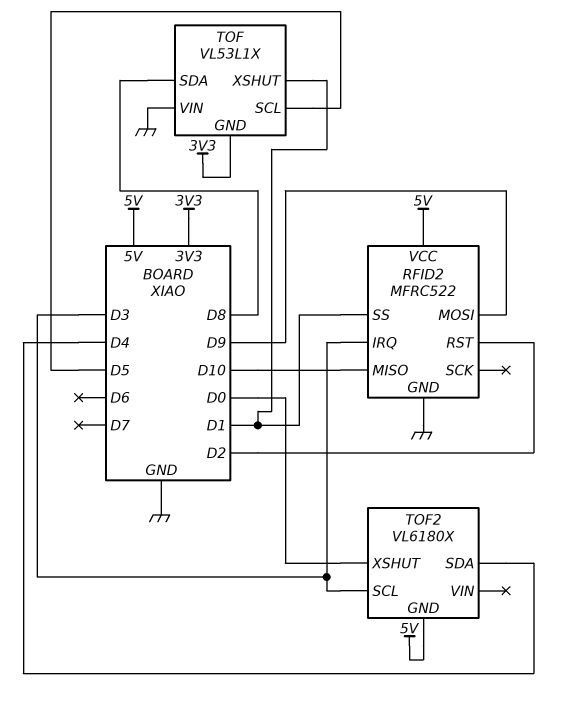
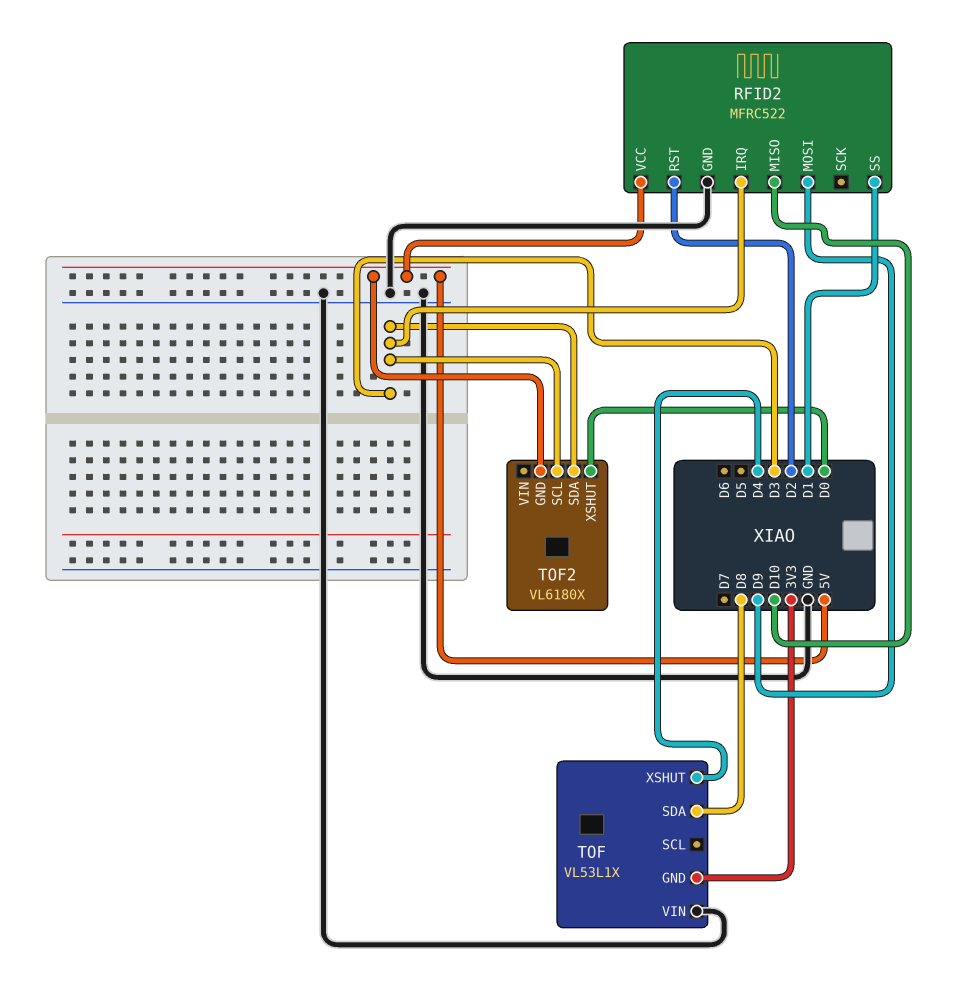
TOF pin SCL: D5 -> none
TOF pin XSHUT: D1 -> D4
TOF2 pin SDA: D4 -> D3

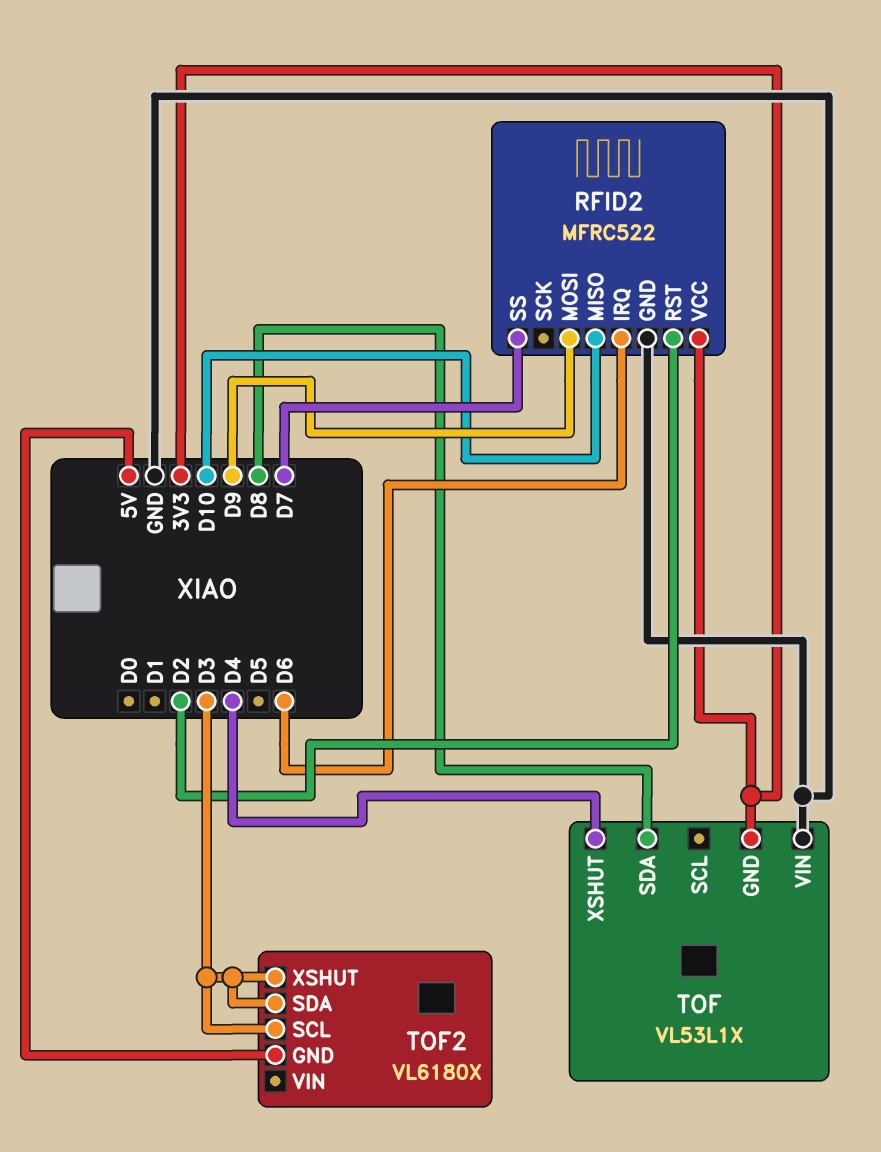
RFID2 pin IRQ: D3 -> D6
RFID2 pin SS: D1 -> D7
RFID2 pin VCC: 5V -> 3V3
TOF2 pin XSHUT: D0 -> D3

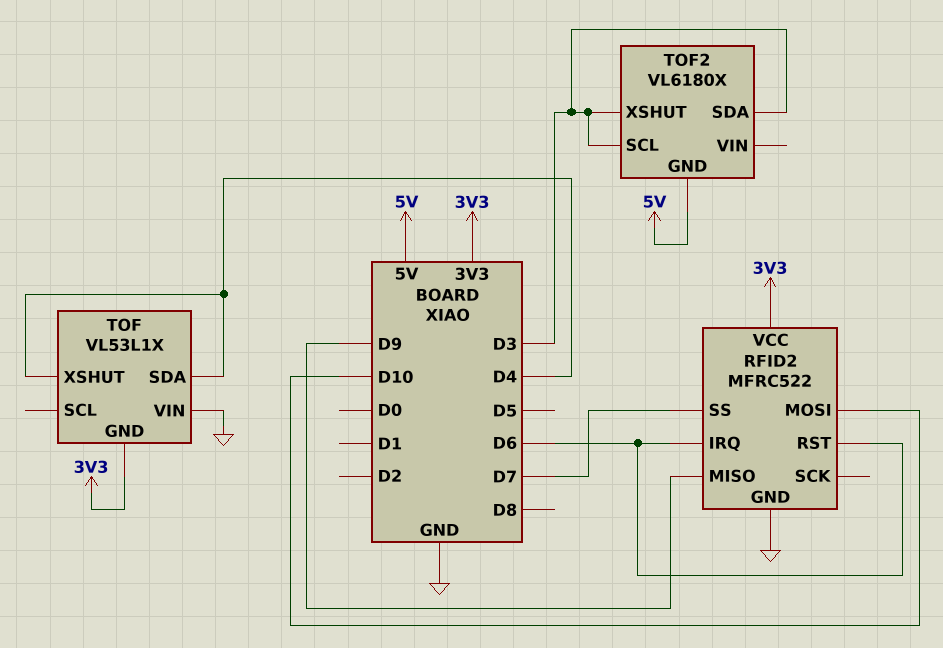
RFID2 pin MISO: D10 -> D9
RFID2 pin MOSI: D9 -> D10
RFID2 pin RST: D2 -> D6
TOF pin SDA: D8 -> D4

